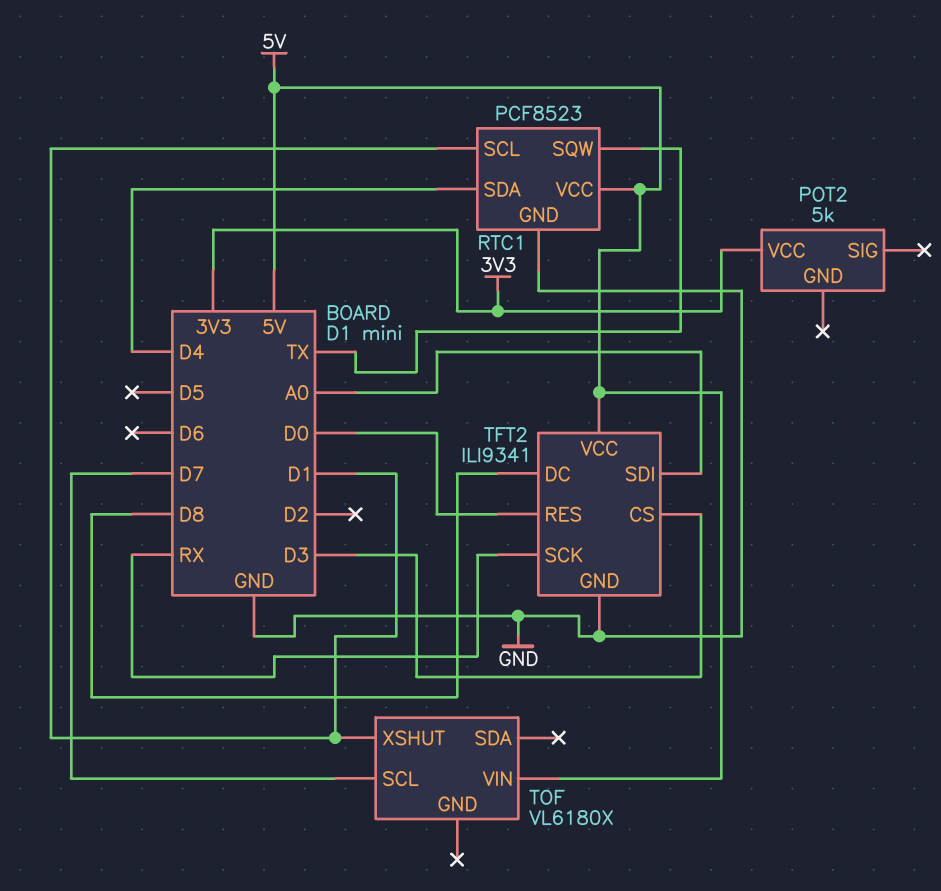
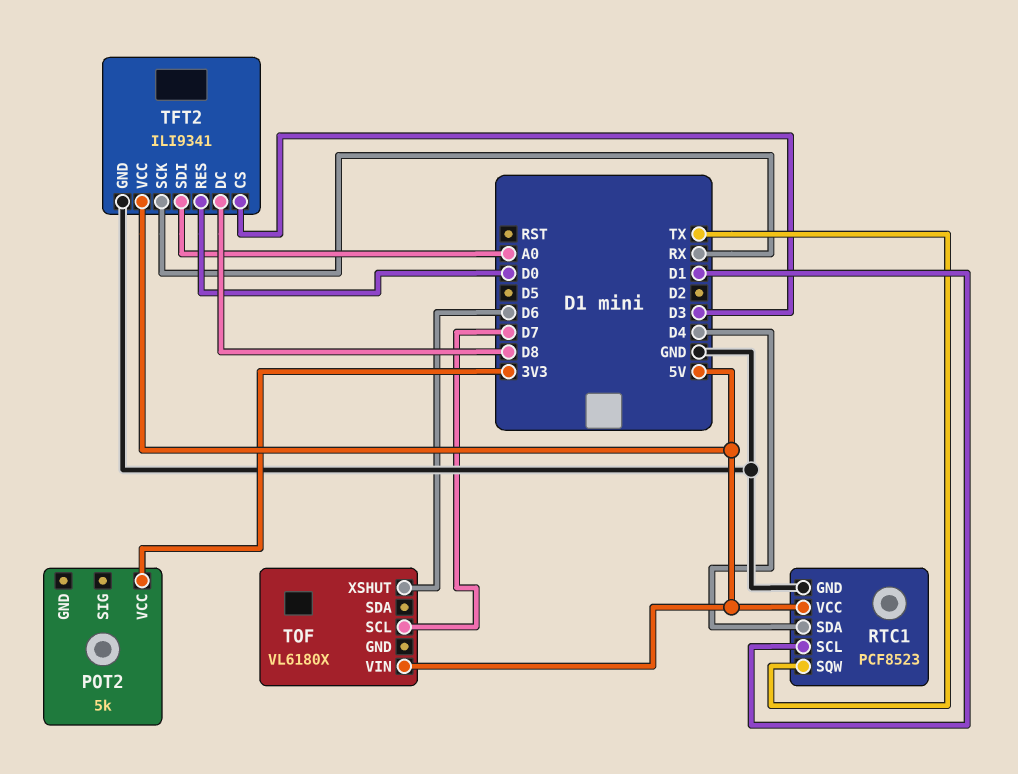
TOF pin XSHUT: D1 -> D6

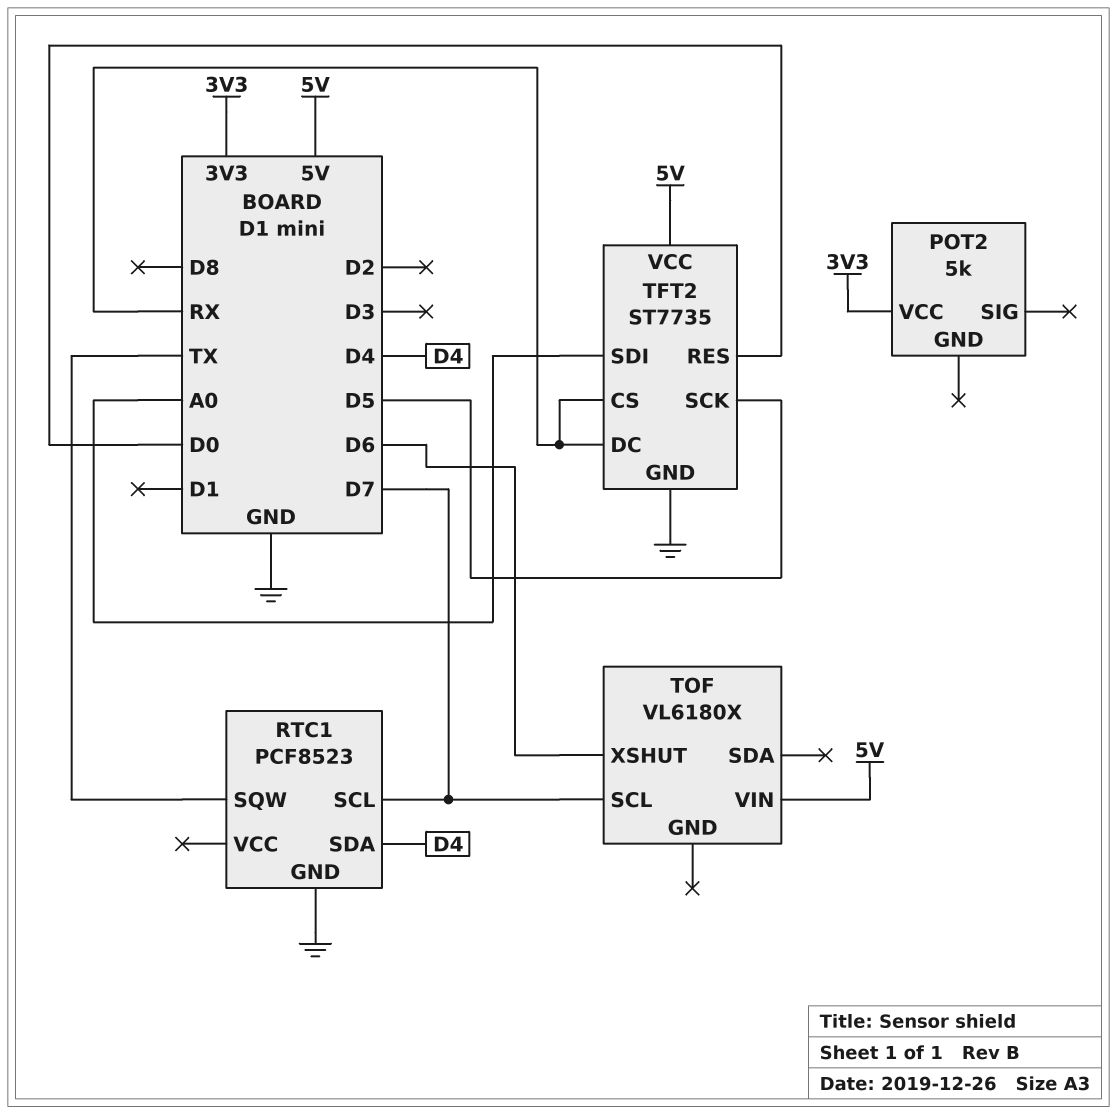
RTC1 pin SCL: D1 -> D7
RTC1 pin VCC: 5V -> none
TFT2: ILI9341 -> ST7735
TFT2 pin CS: D3 -> RX
TFT2 pin DC: D8 -> RX
TFT2 pin SCK: RX -> D5

